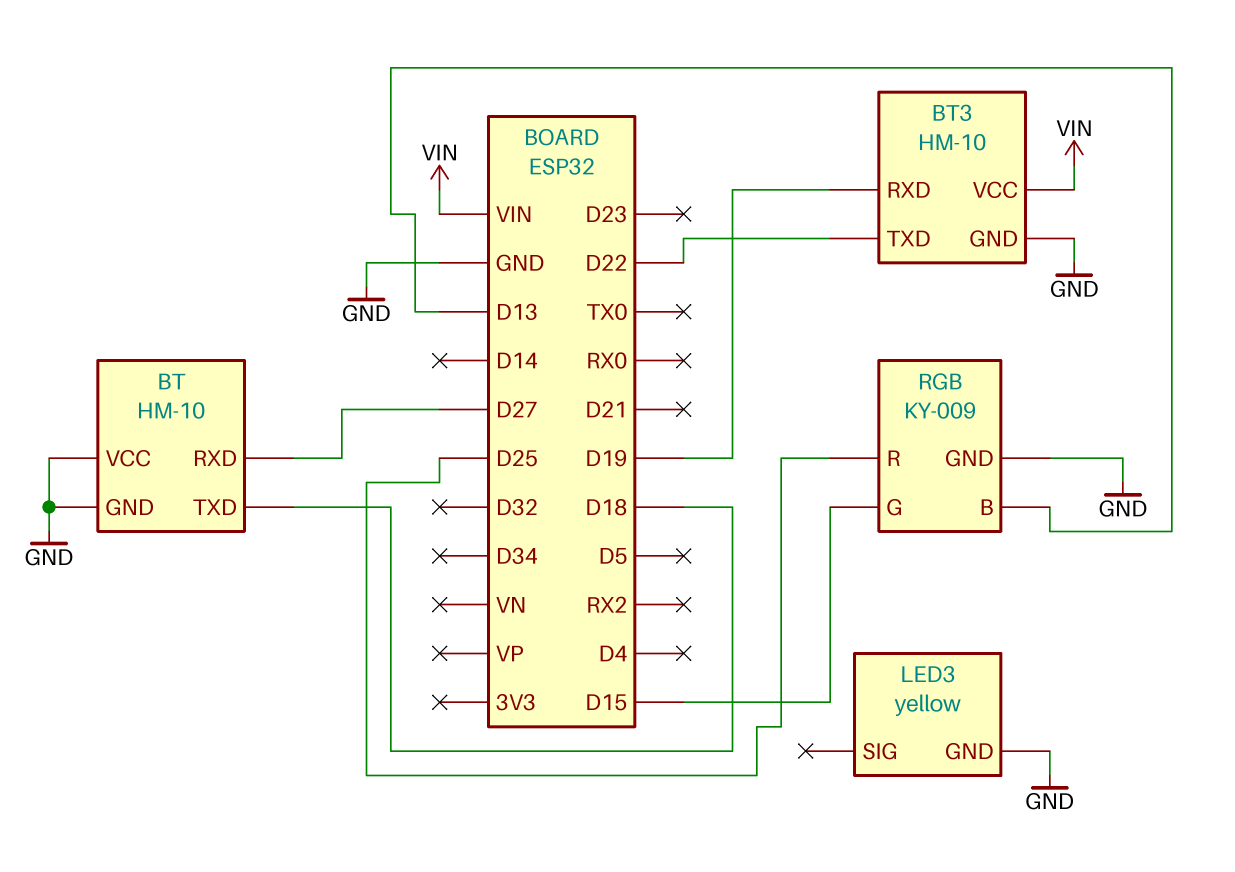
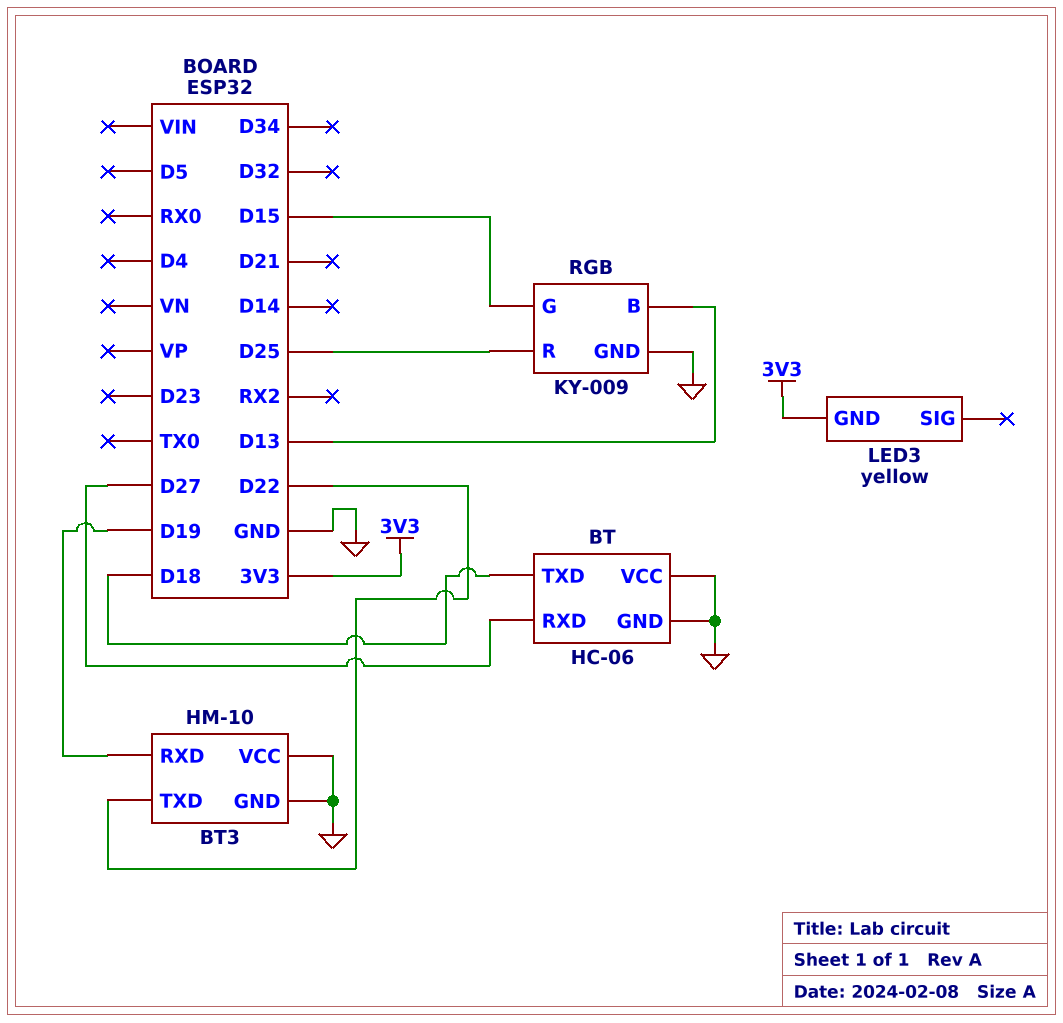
BT: HM-10 -> HC-06
BT3 pin VCC: VIN -> GND
LED3 pin GND: GND -> 3V3

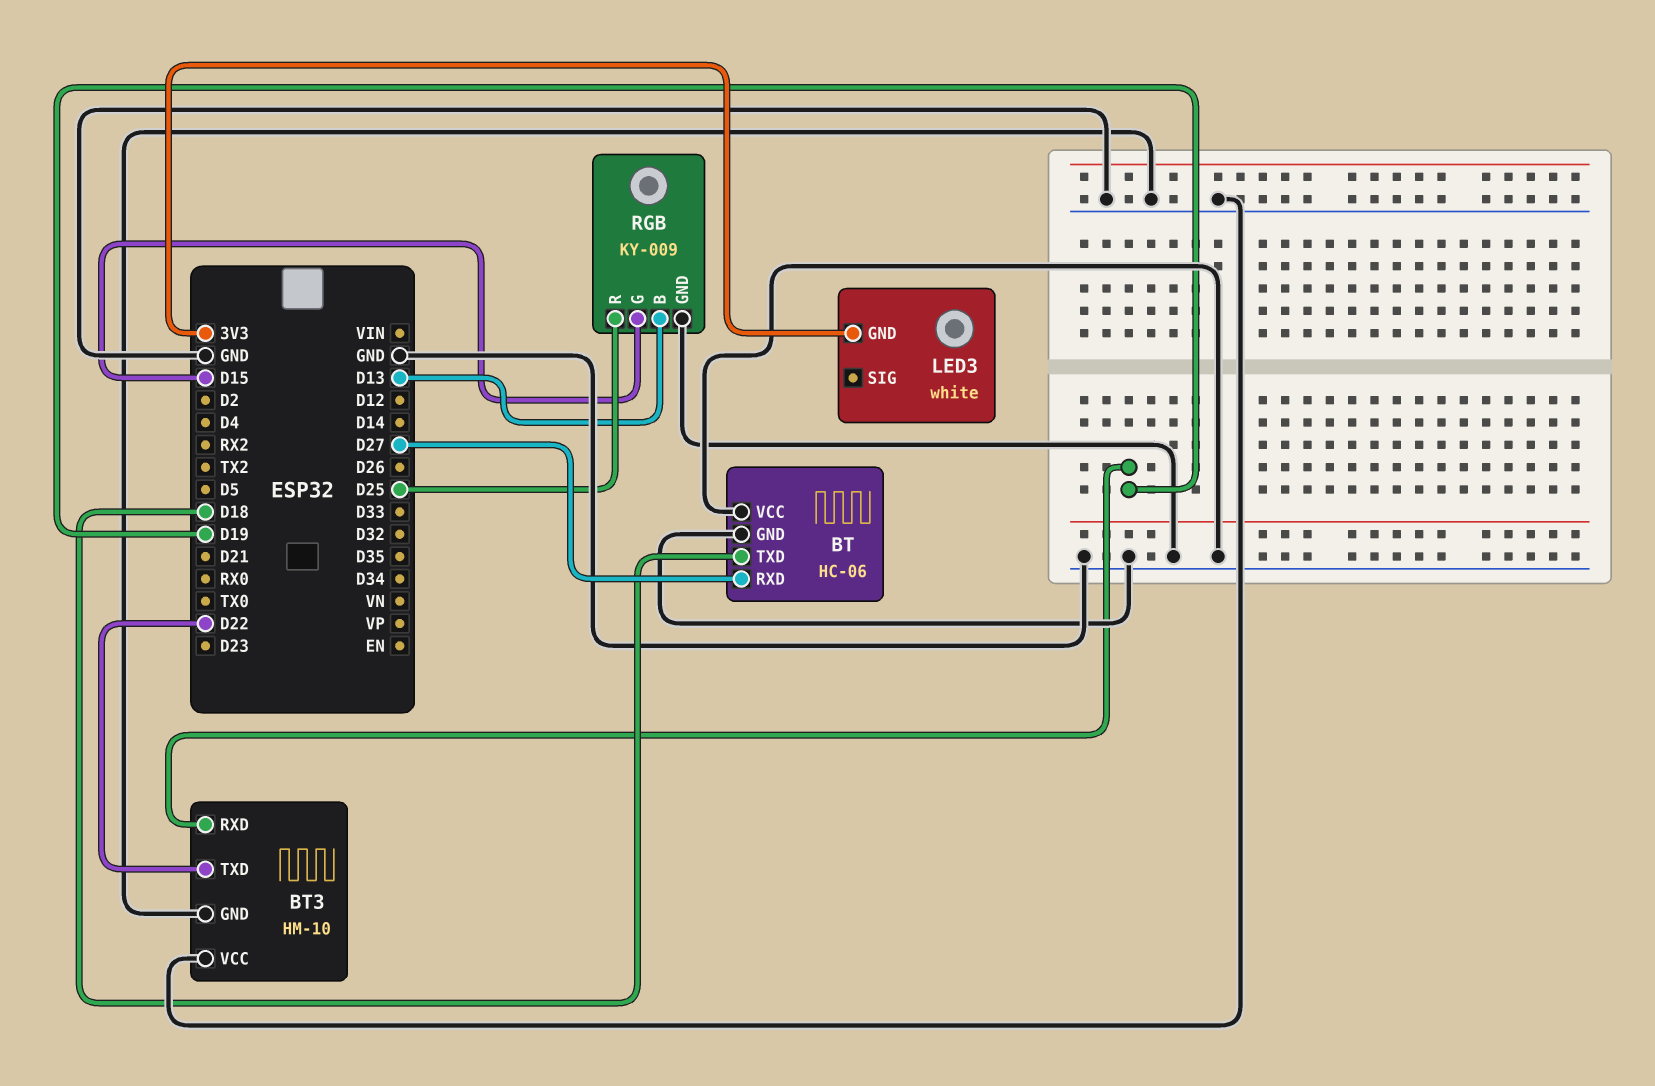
LED3: yellow -> white

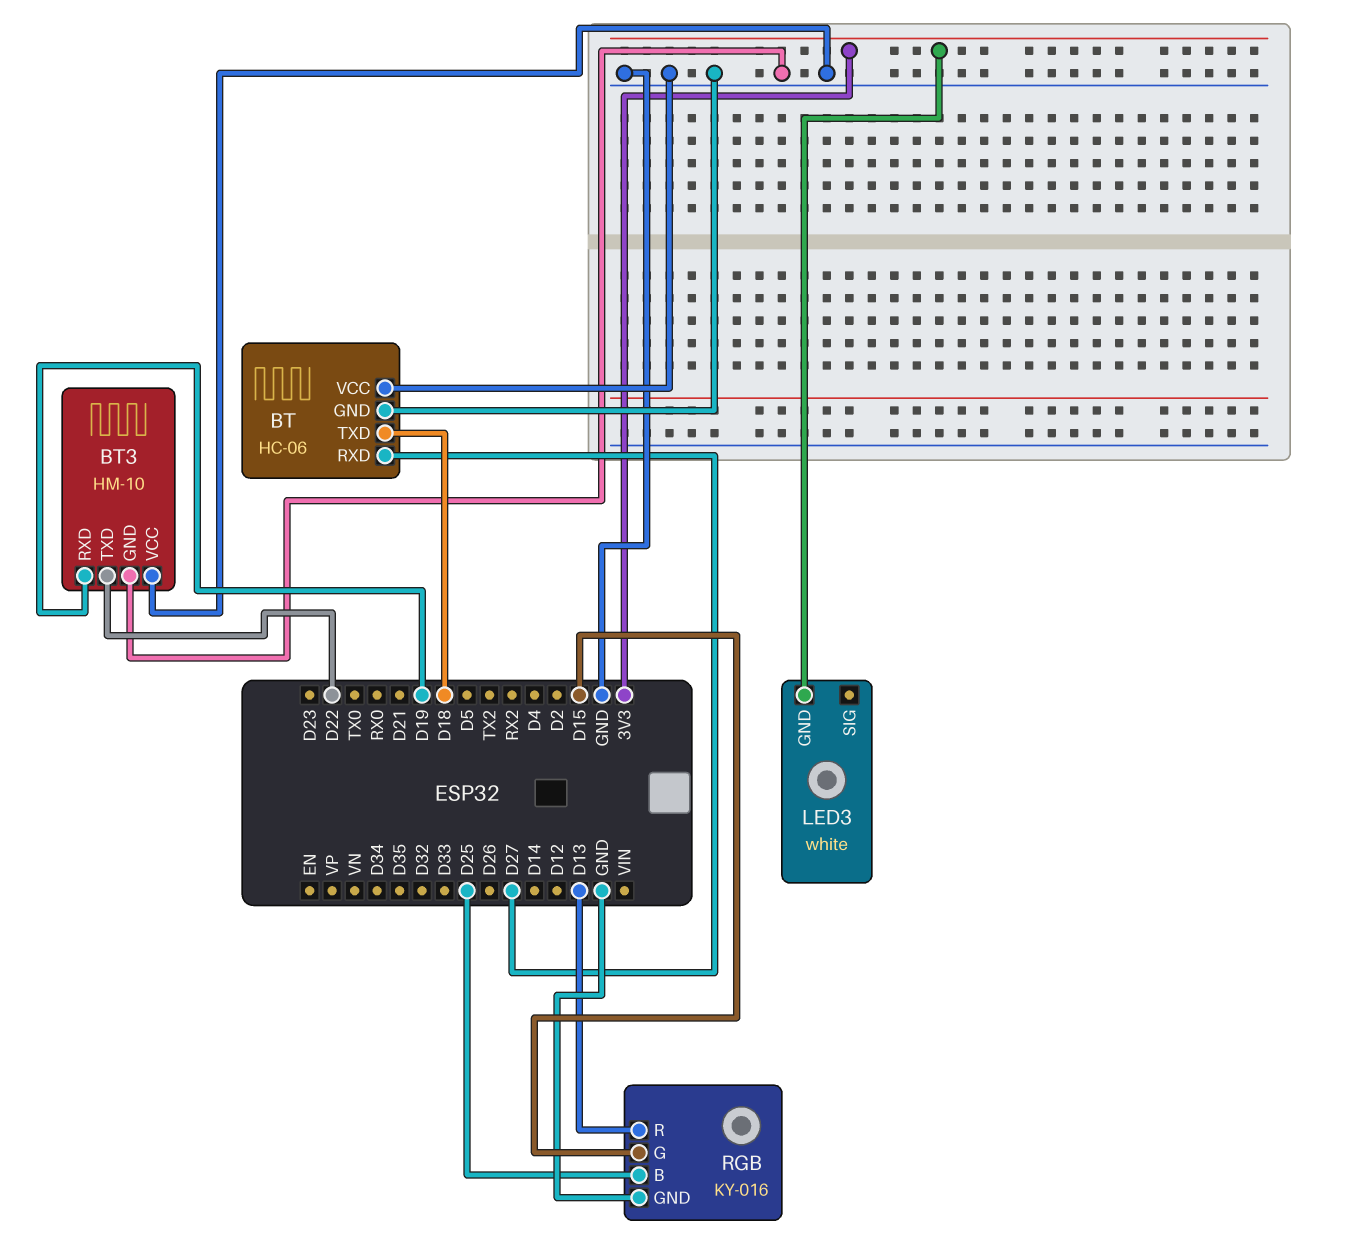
RGB: KY-009 -> KY-016
RGB pin B: D13 -> D25
RGB pin R: D25 -> D13

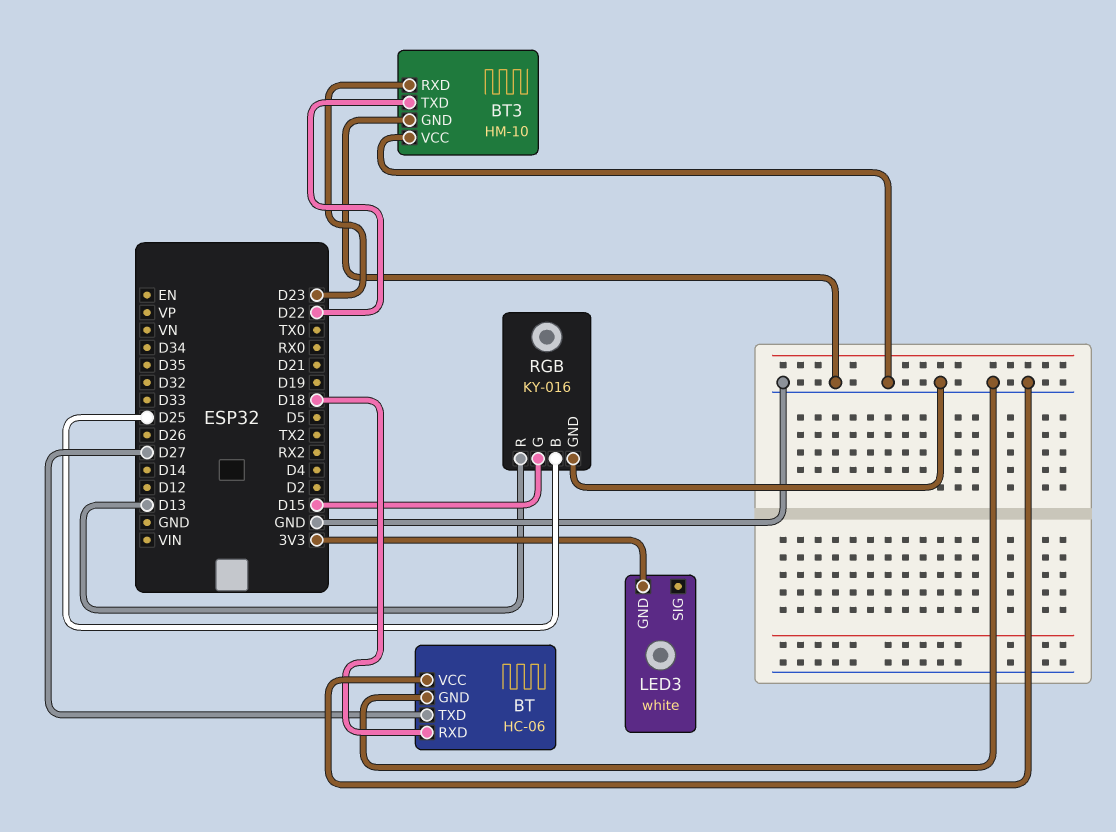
BT pin RXD: D27 -> D18
BT pin TXD: D18 -> D27
BT3 pin RXD: D19 -> D23

